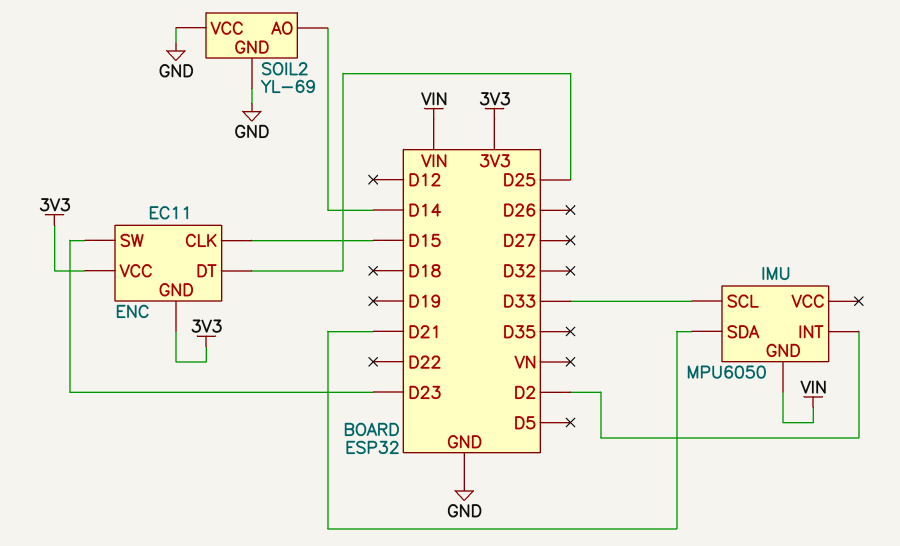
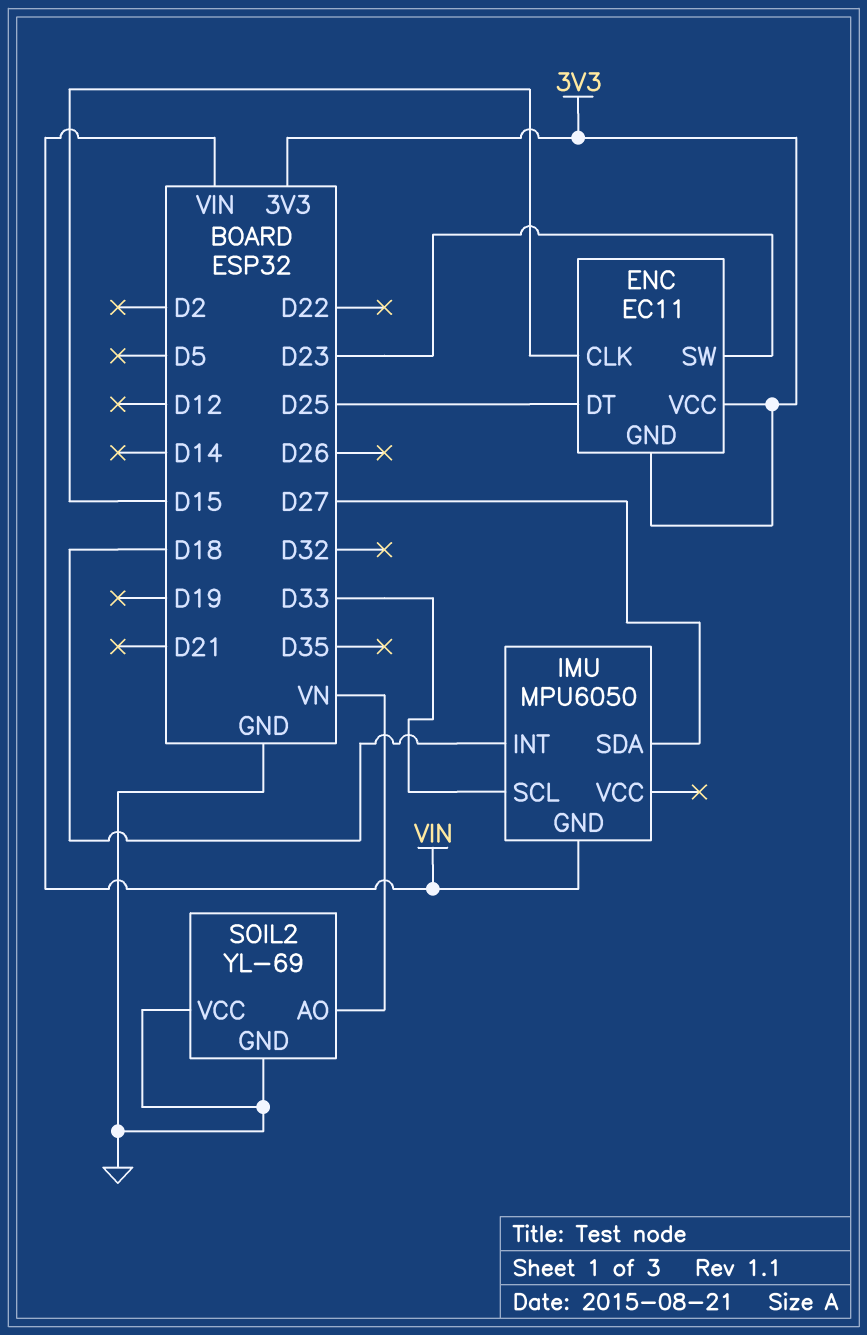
IMU pin INT: D2 -> D18
IMU pin SDA: D21 -> D27
SOIL2 pin AO: D14 -> VN

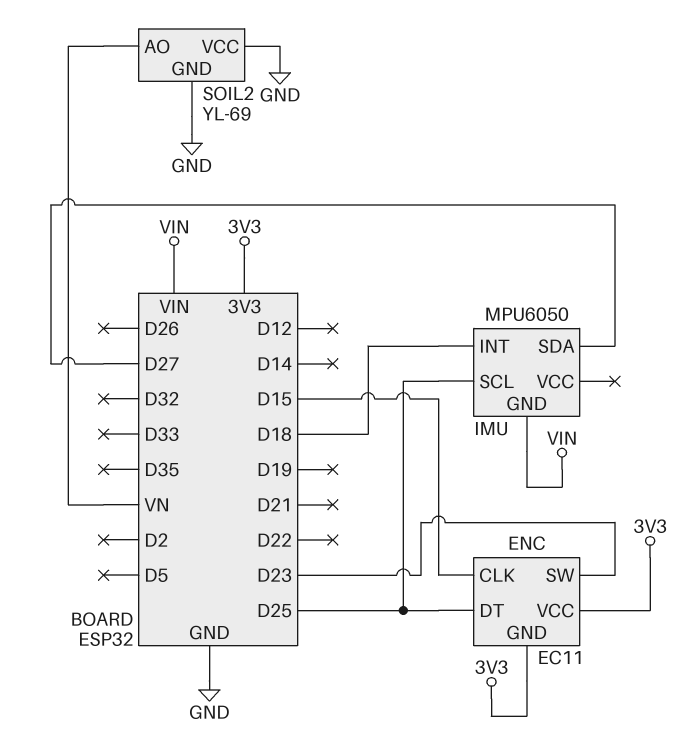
IMU pin SCL: D33 -> D25

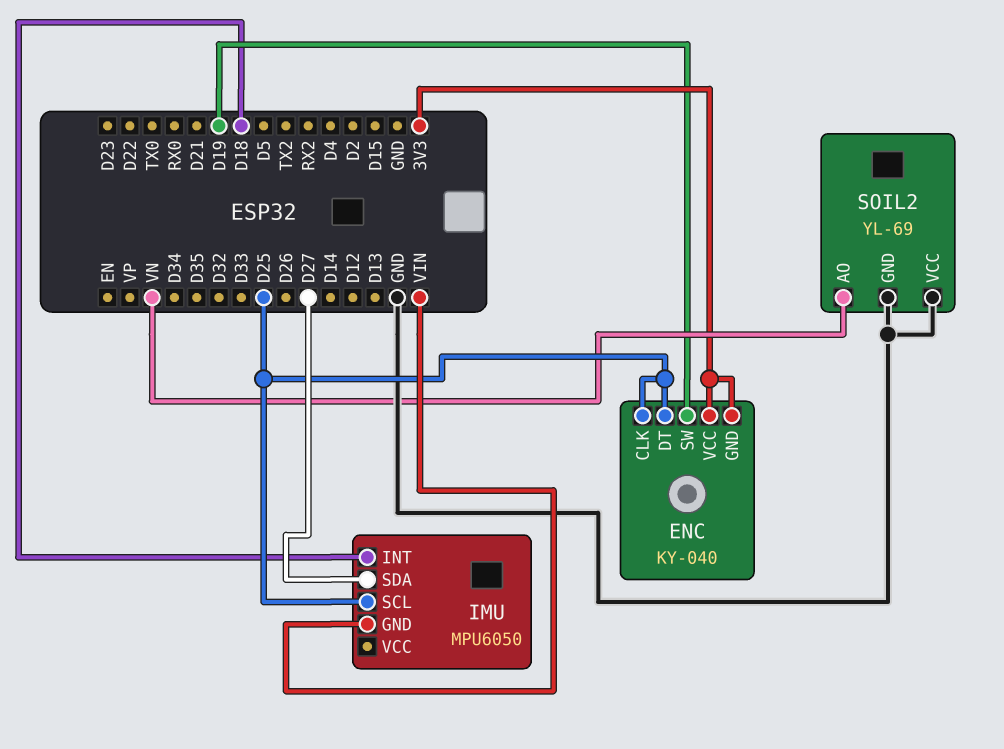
ENC: EC11 -> KY-040
ENC pin CLK: D15 -> D25
ENC pin SW: D23 -> D19

